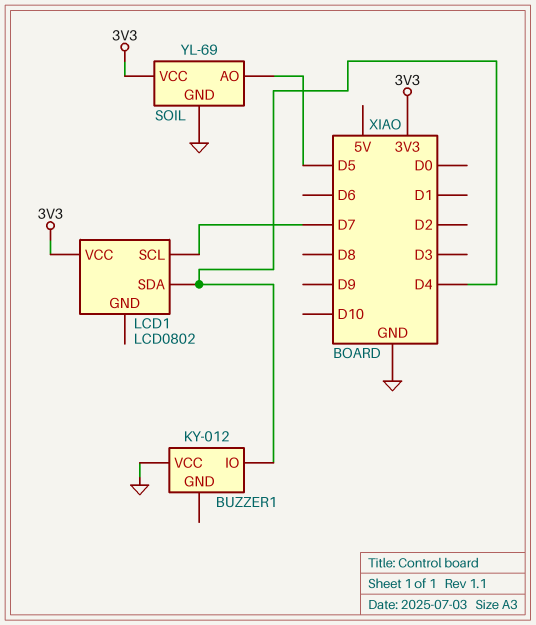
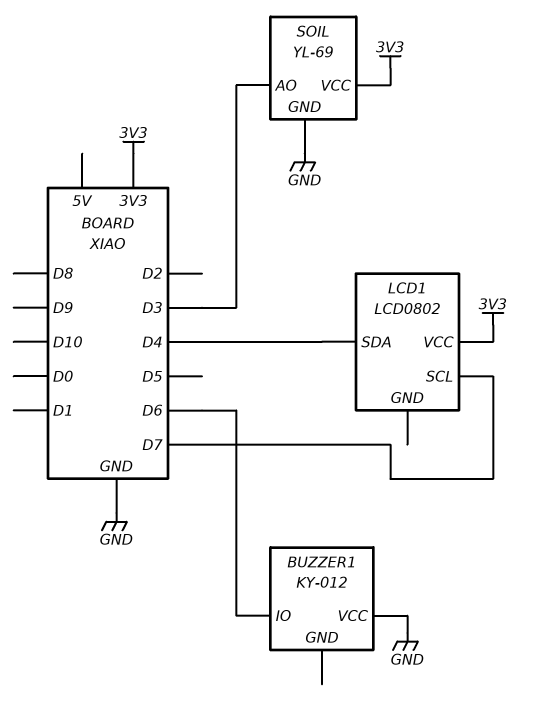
BUZZER1 pin IO: D4 -> D6
SOIL pin AO: D5 -> D3

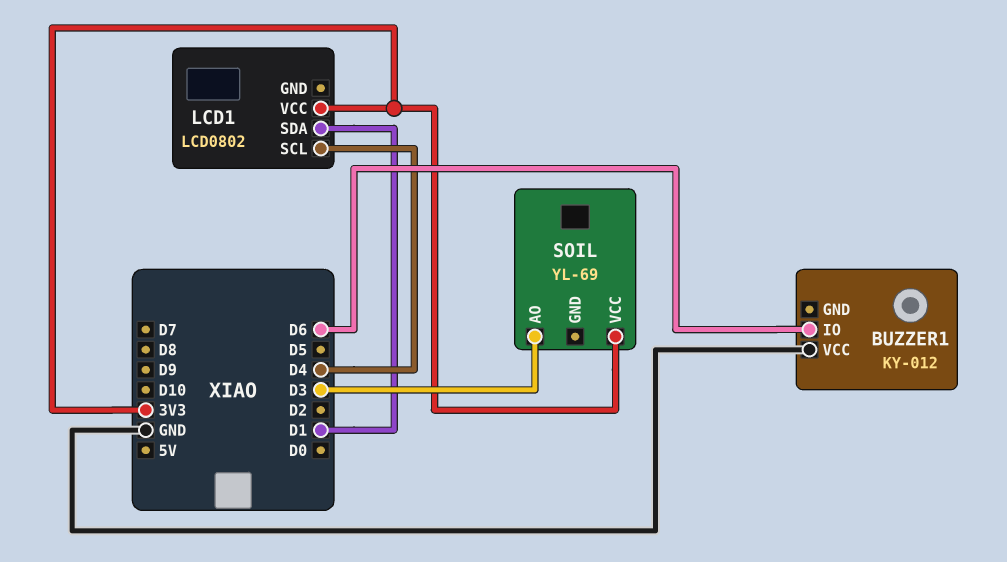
LCD1 pin SCL: D7 -> D4
LCD1 pin SDA: D4 -> D1
SOIL pin GND: GND -> none

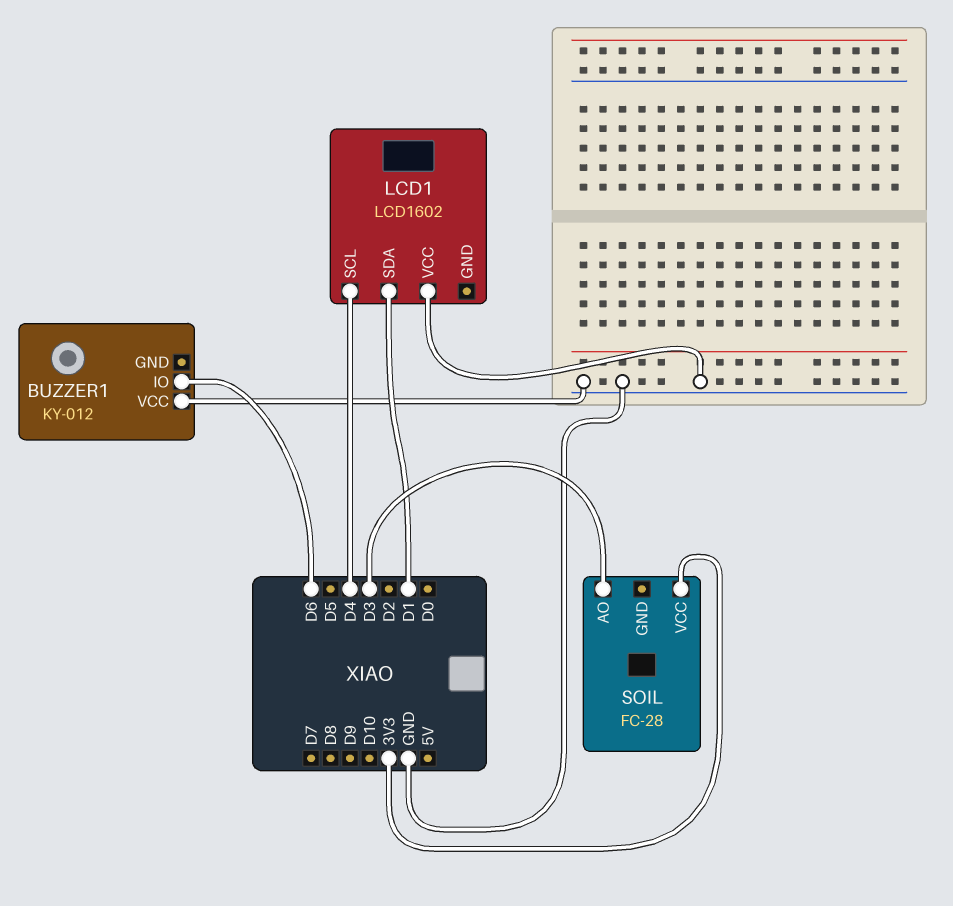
LCD1: LCD0802 -> LCD1602
LCD1 pin VCC: 3V3 -> GND
SOIL: YL-69 -> FC-28

